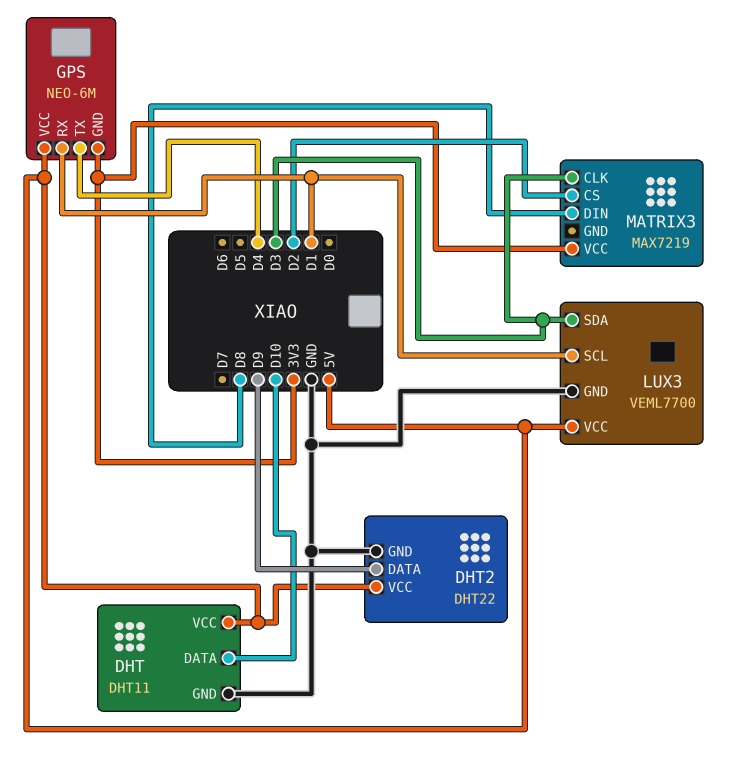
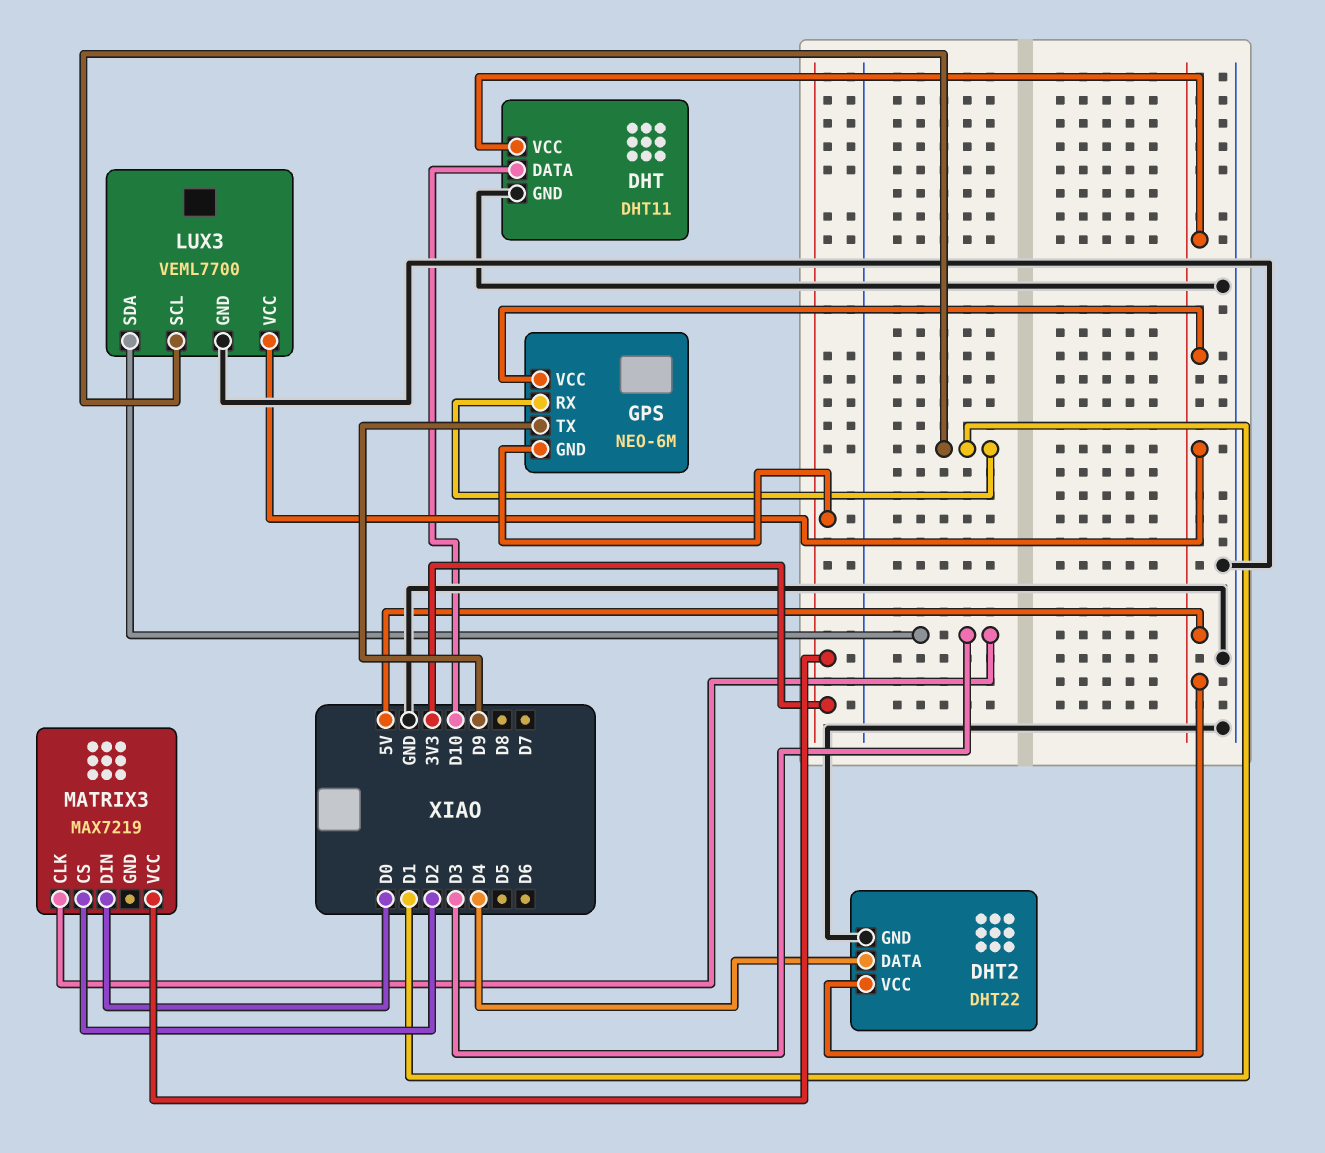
DHT2 pin DATA: D9 -> D4
GPS pin TX: D4 -> D9
MATRIX3 pin DIN: D8 -> D0

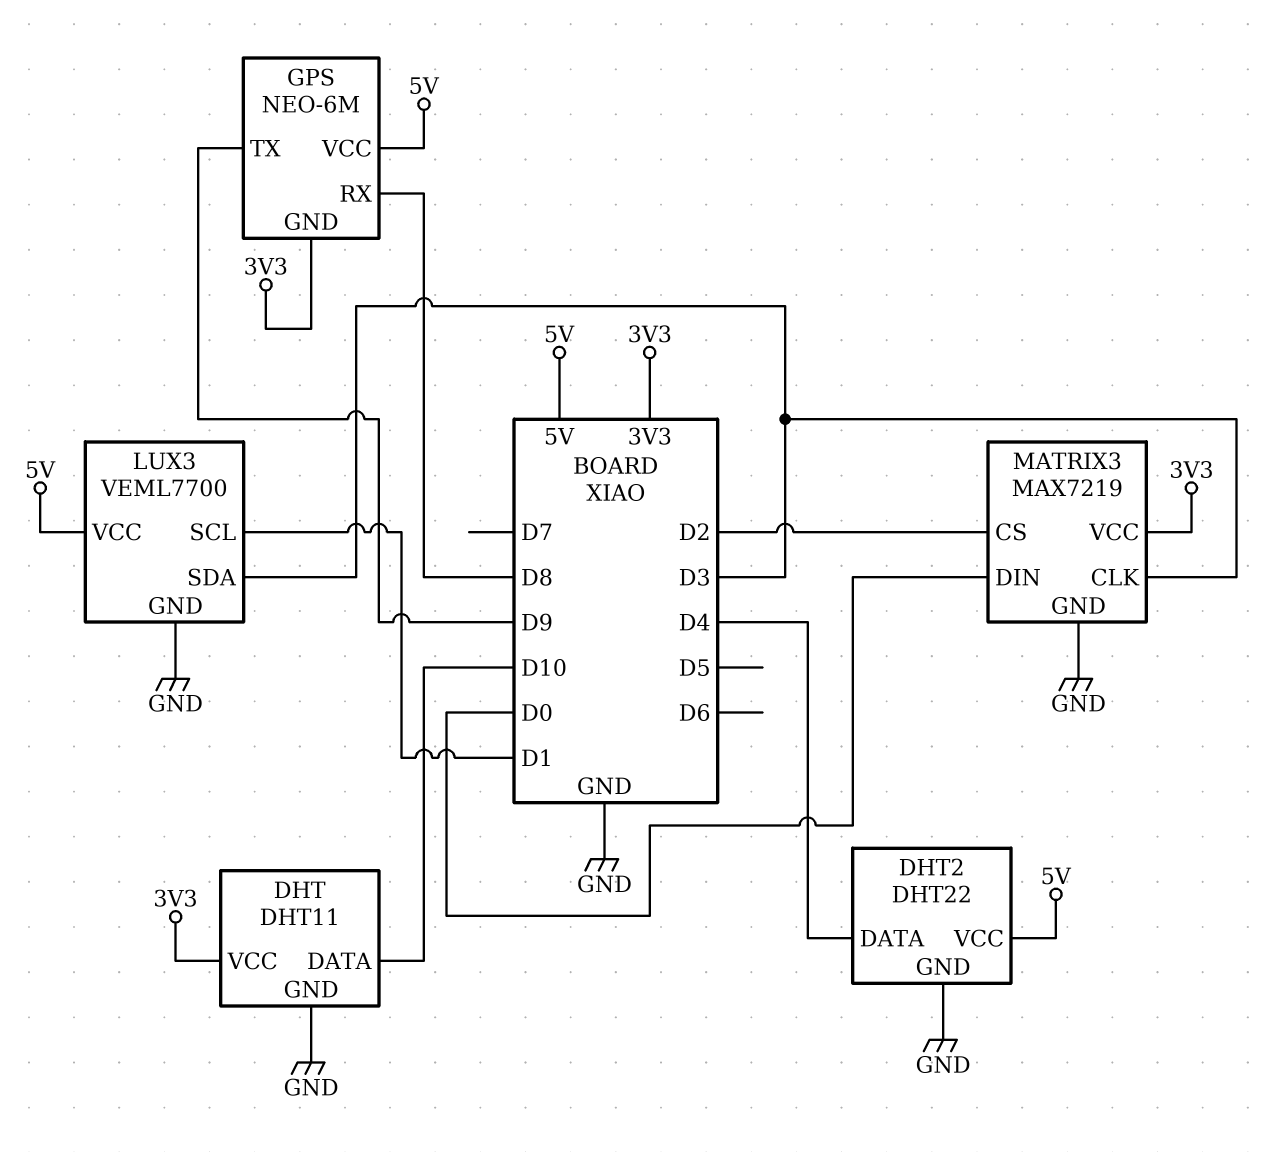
DHT pin VCC: 5V -> 3V3
GPS pin RX: D1 -> D8
MATRIX3 pin GND: none -> GND

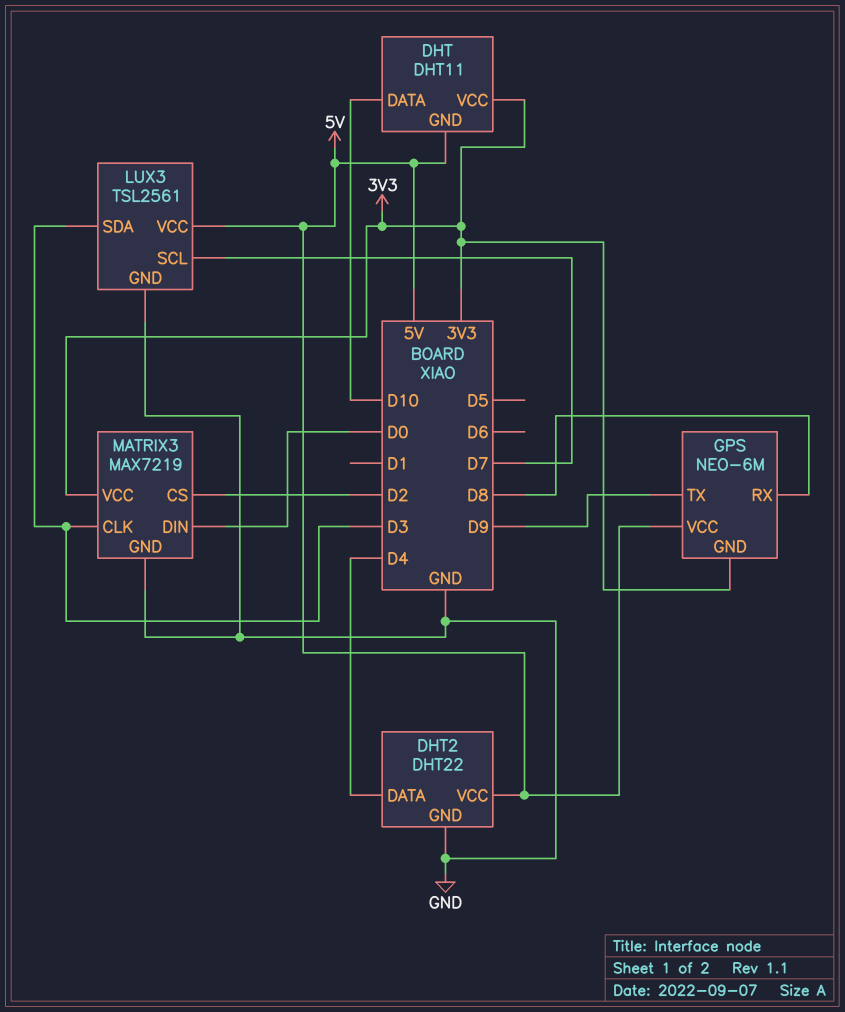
DHT pin GND: GND -> 5V
LUX3: VEML7700 -> TSL2561
LUX3 pin SCL: D1 -> D7

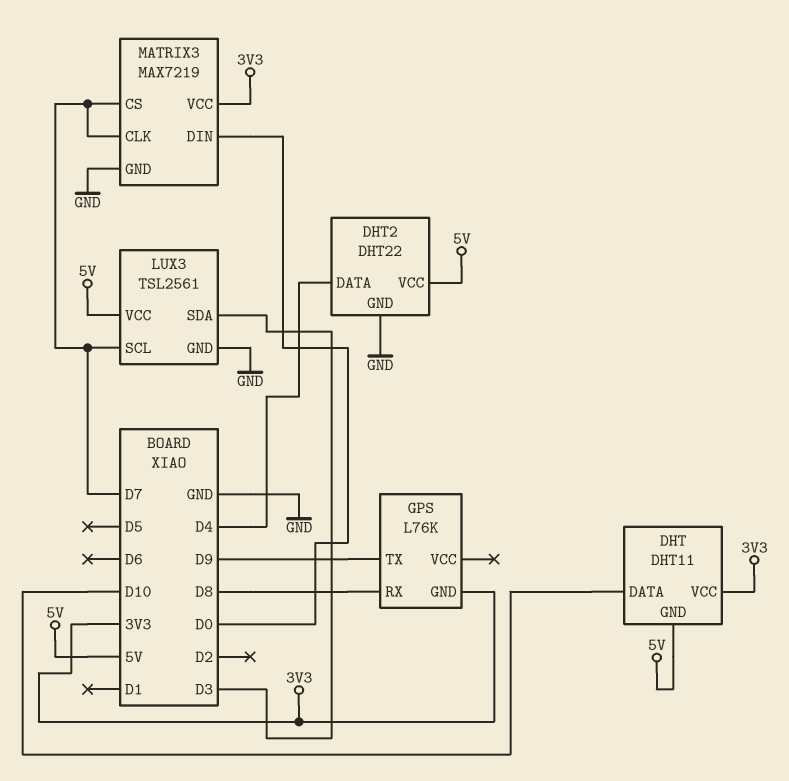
GPS: NEO-6M -> L76K
GPS pin VCC: 5V -> none
MATRIX3 pin CLK: D3 -> D7
MATRIX3 pin CS: D2 -> D7

